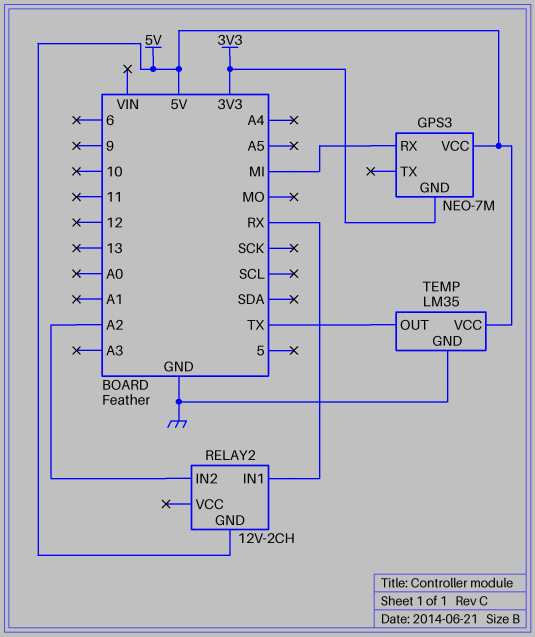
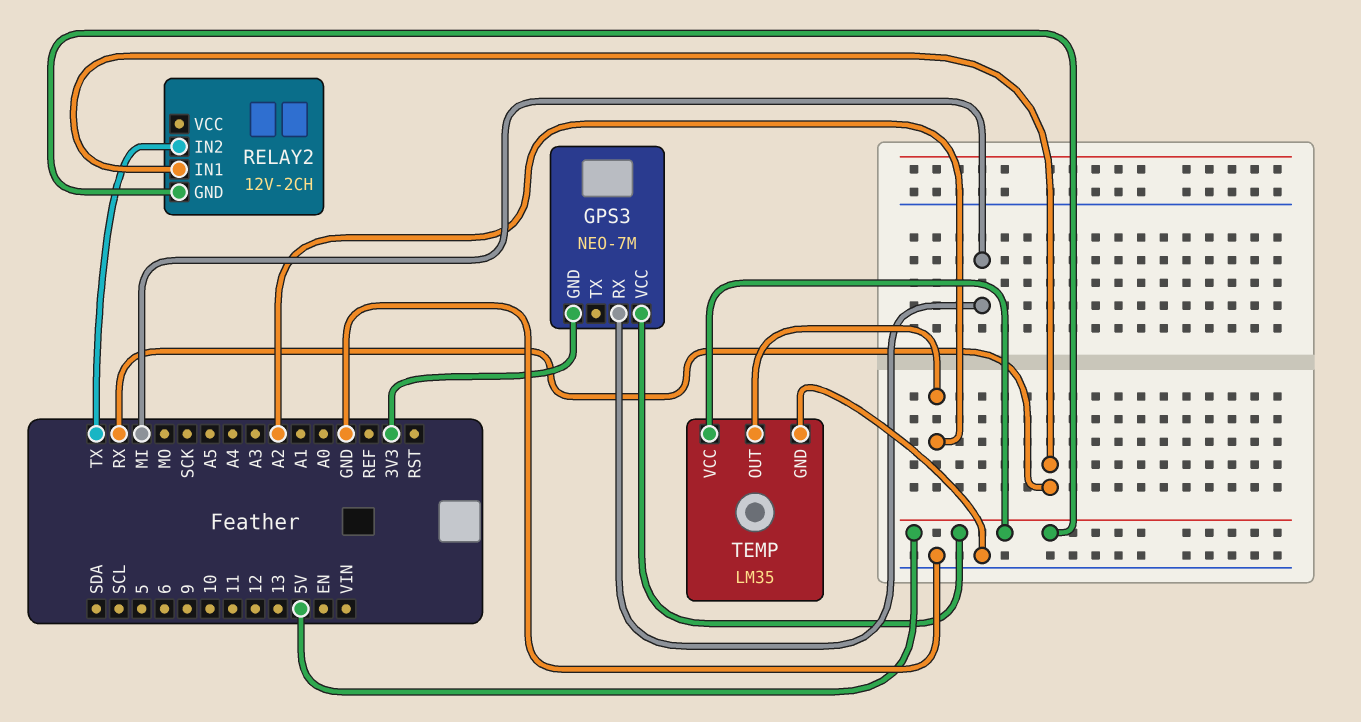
RELAY2 pin IN2: A2 -> TX
TEMP pin OUT: TX -> A2

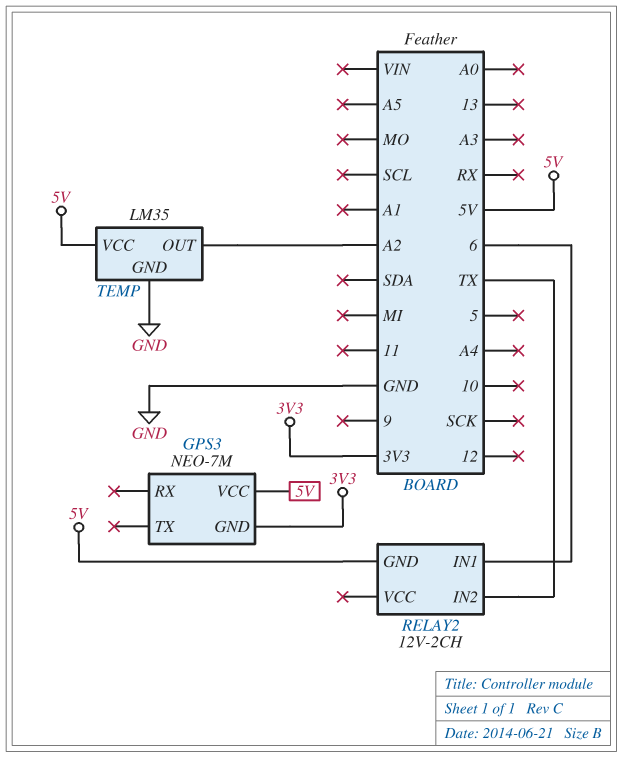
GPS3 pin RX: MI -> none
RELAY2 pin IN1: RX -> 6

